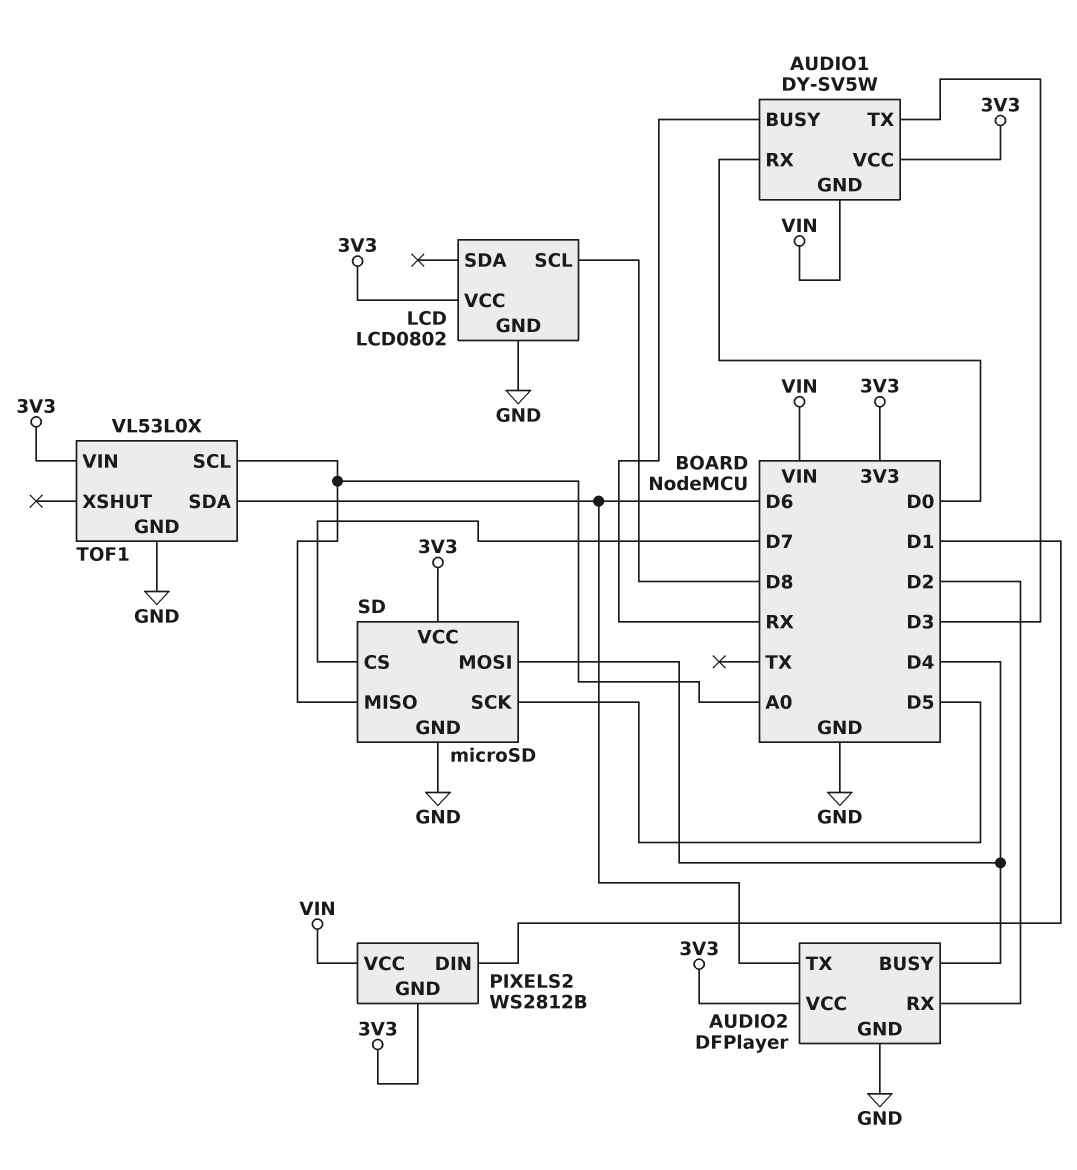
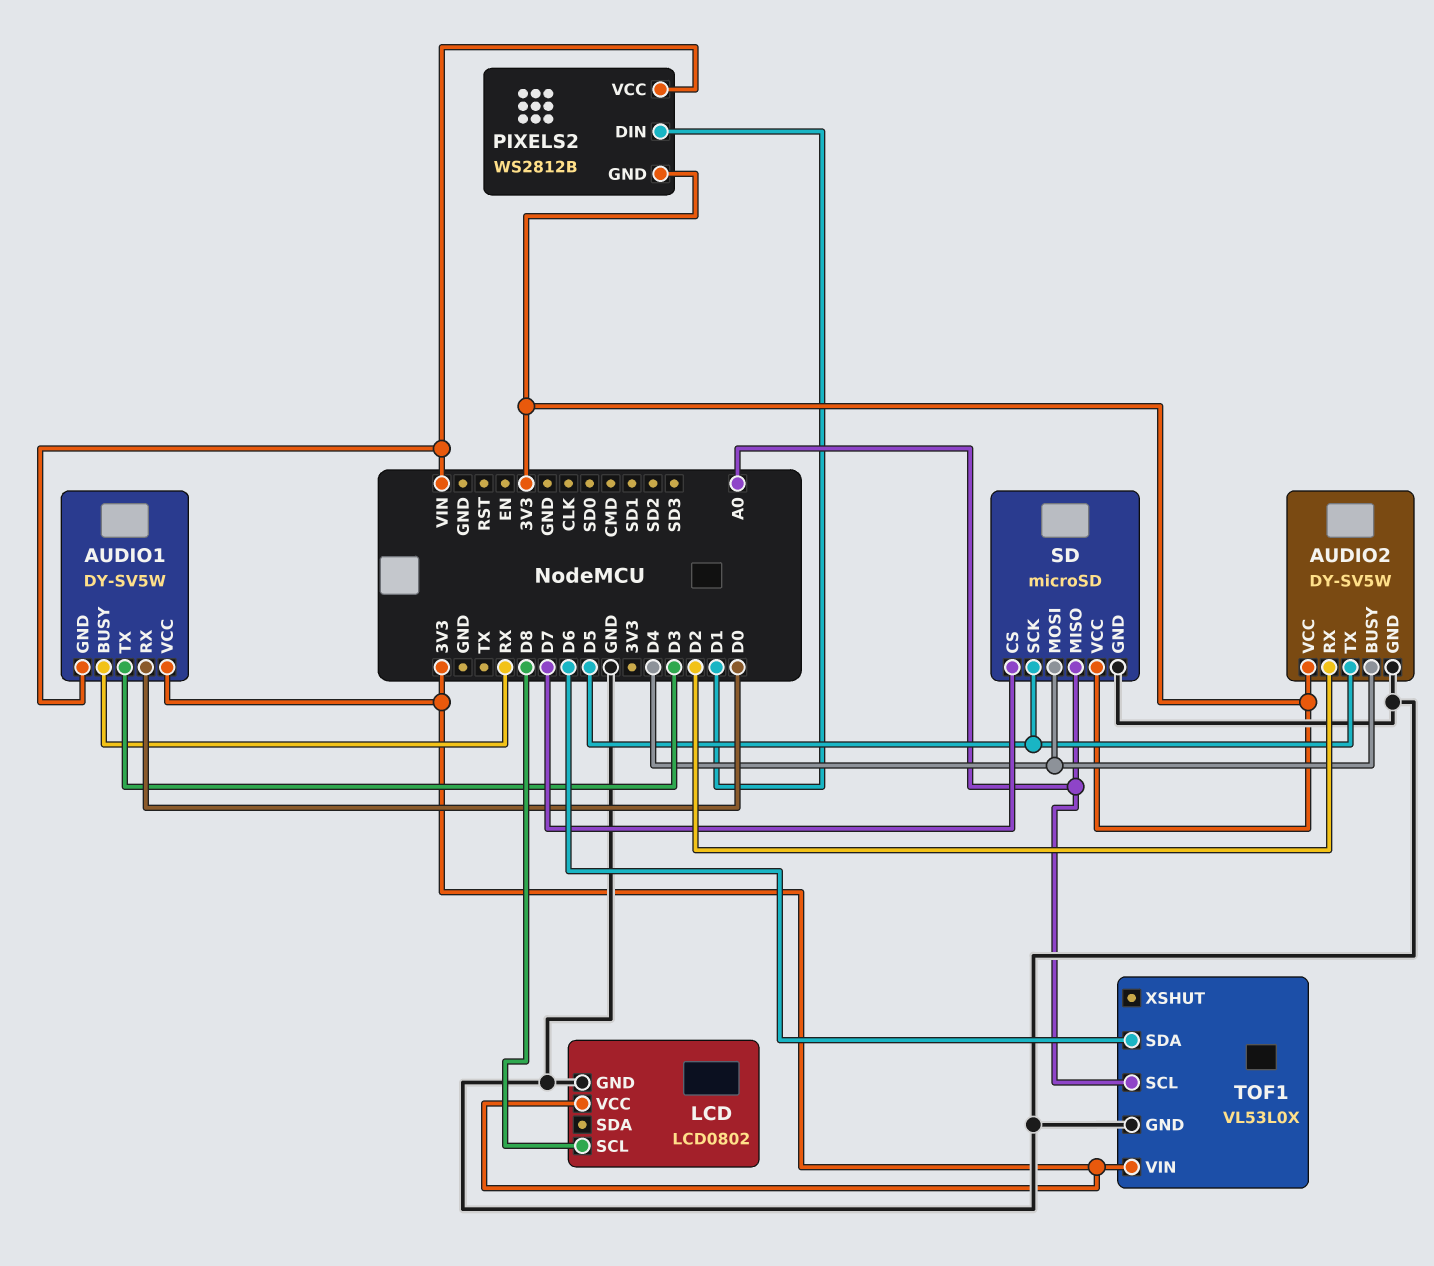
AUDIO2: DFPlayer -> DY-SV5W
AUDIO2 pin TX: D6 -> D5

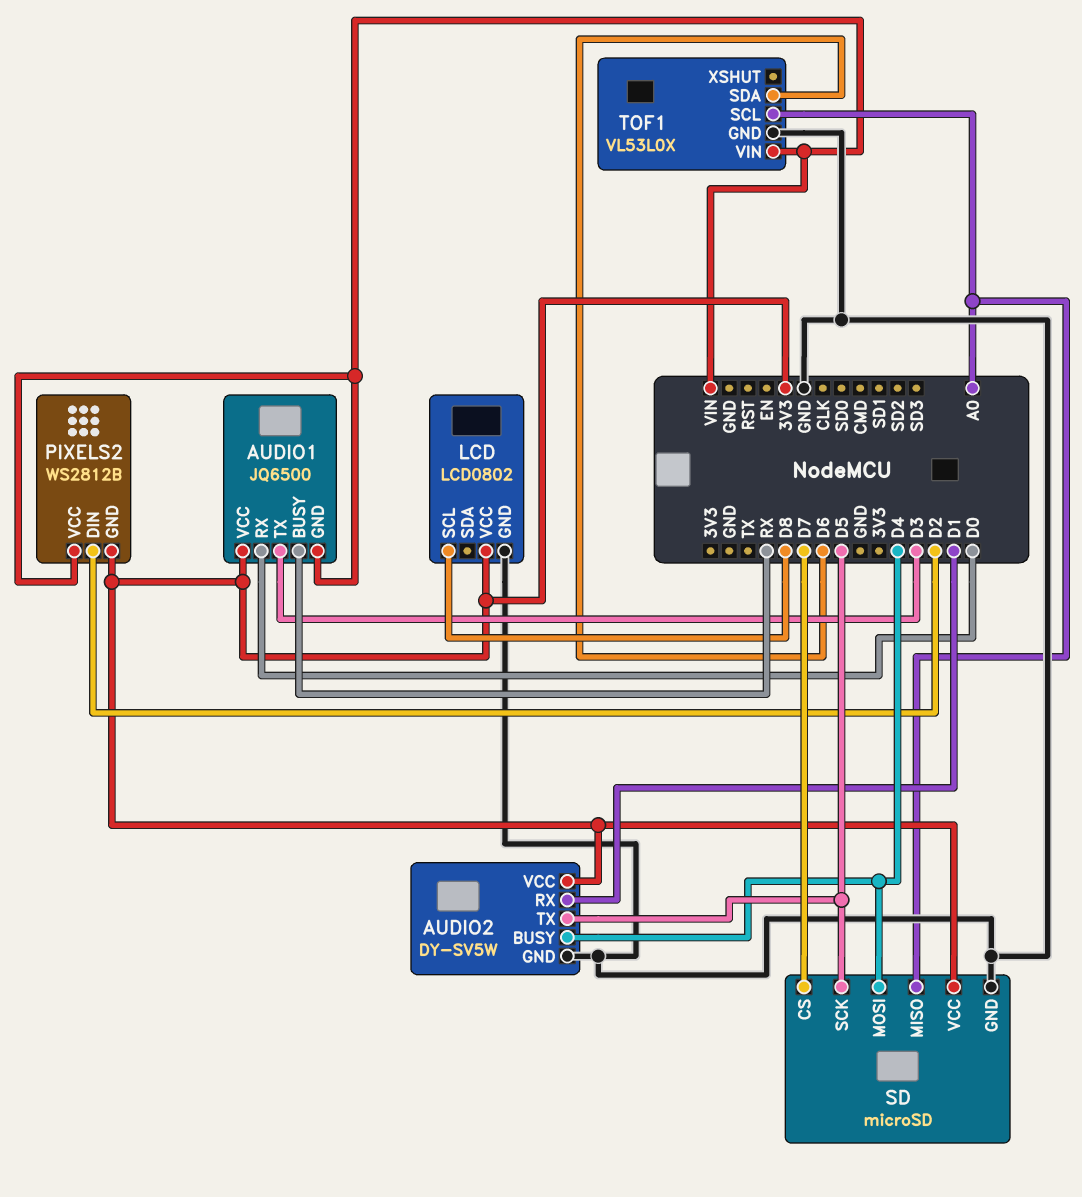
AUDIO1: DY-SV5W -> JQ6500
AUDIO2 pin RX: D2 -> D1
PIXELS2 pin DIN: D1 -> D2
TOF1 pin VIN: 3V3 -> VIN

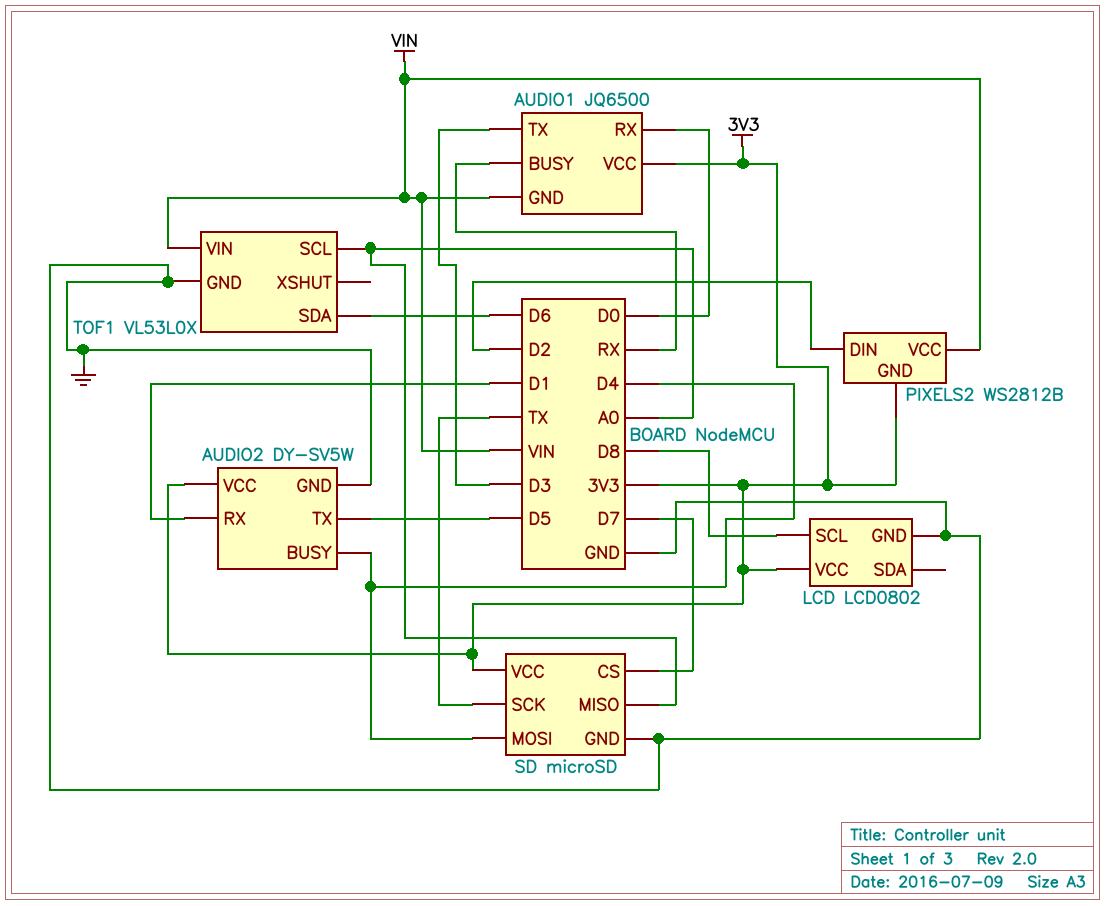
SD pin SCK: D5 -> TX

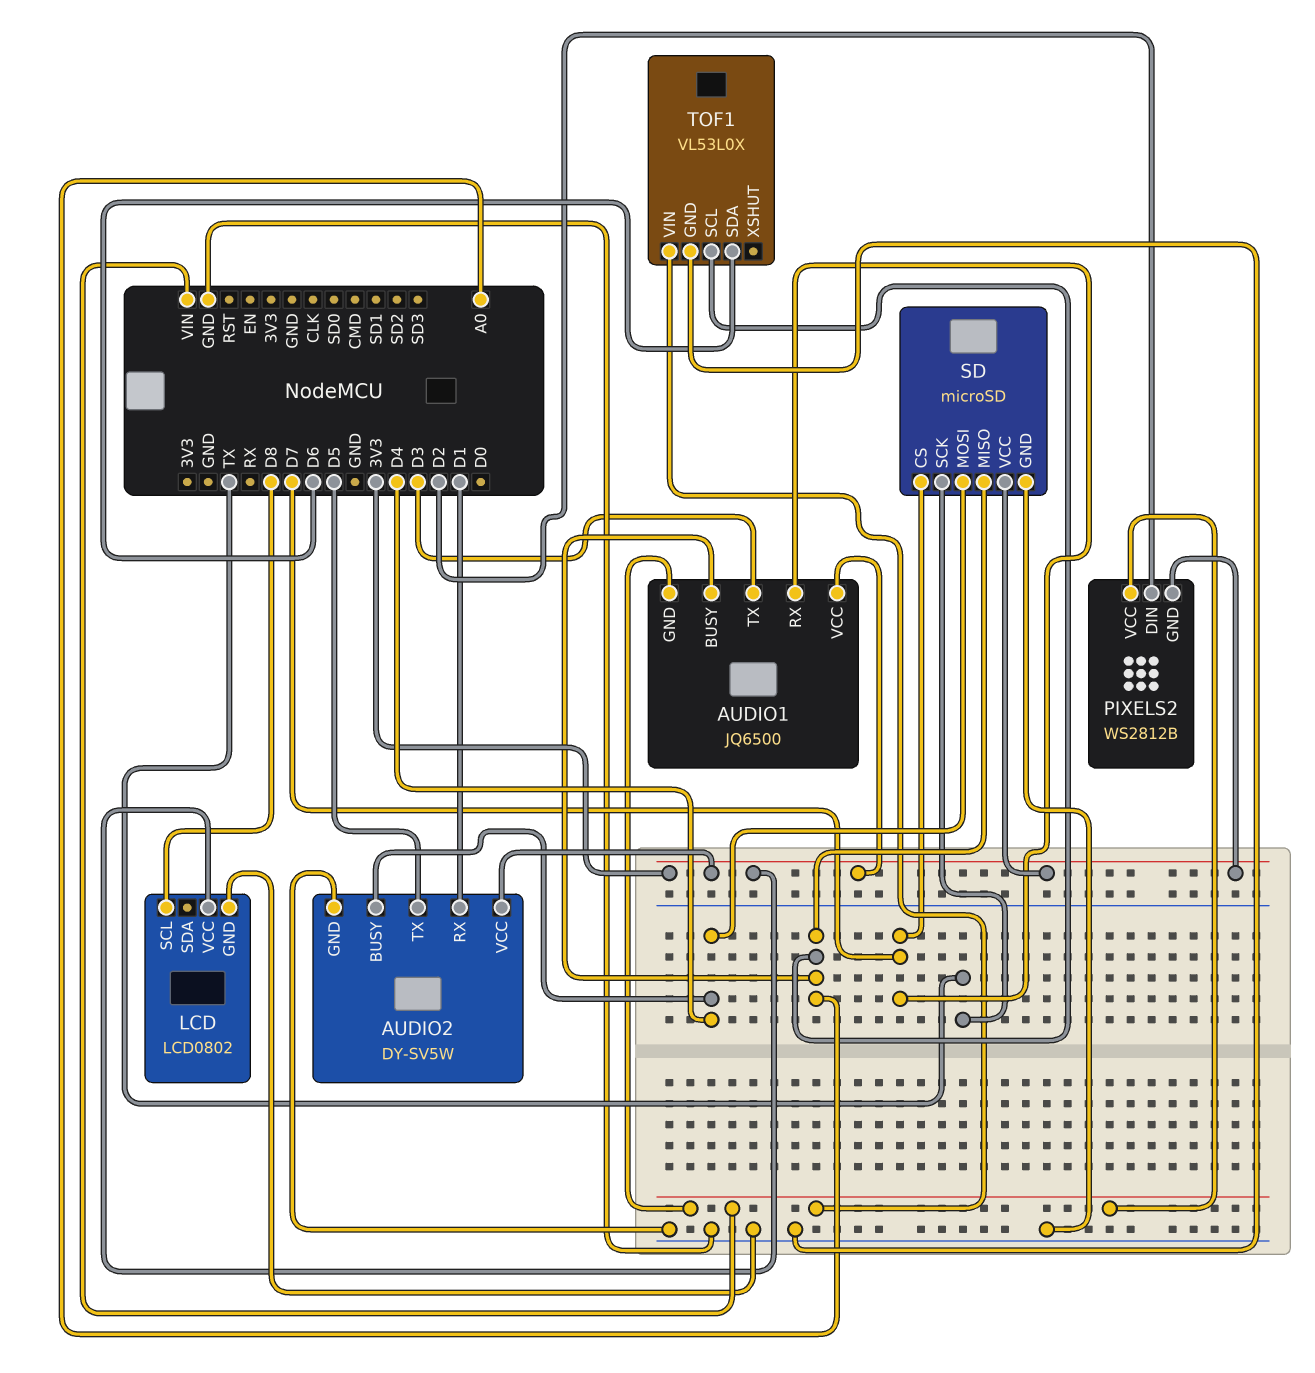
AUDIO1 pin BUSY: RX -> A0
AUDIO1 pin RX: D0 -> D7

